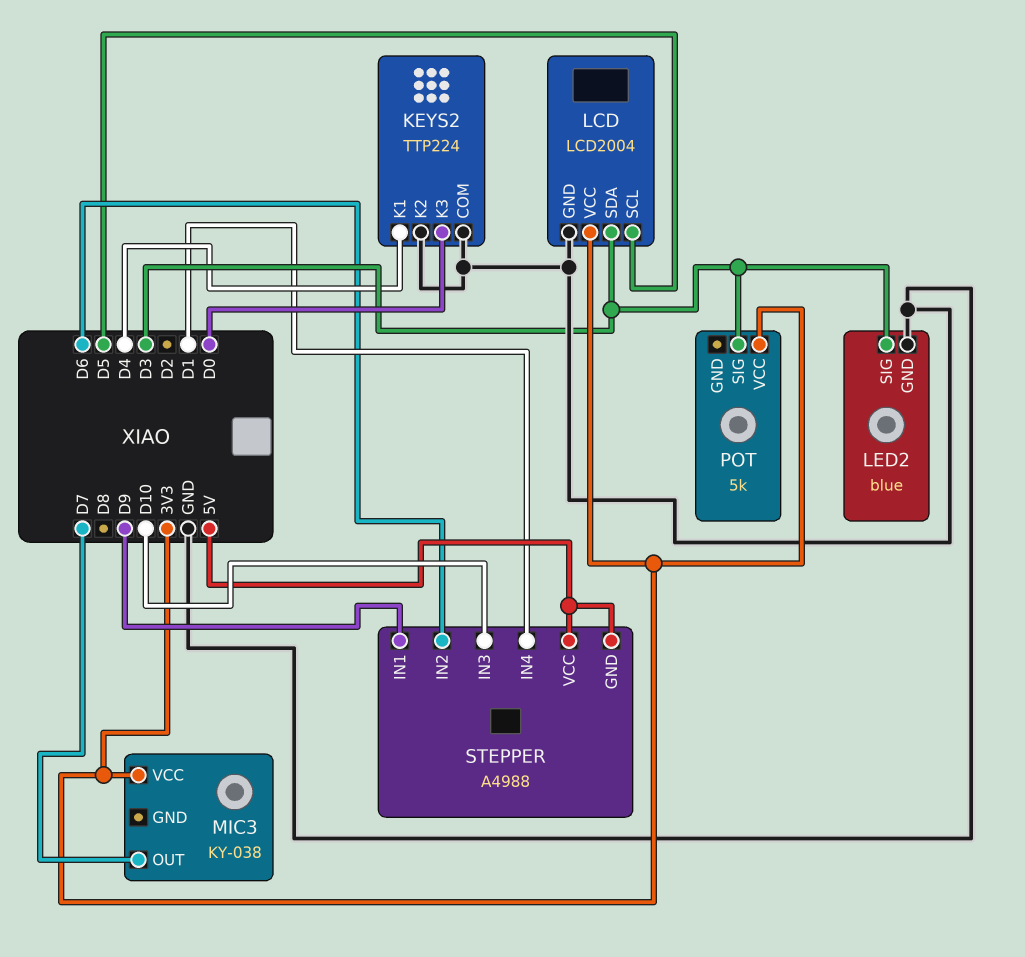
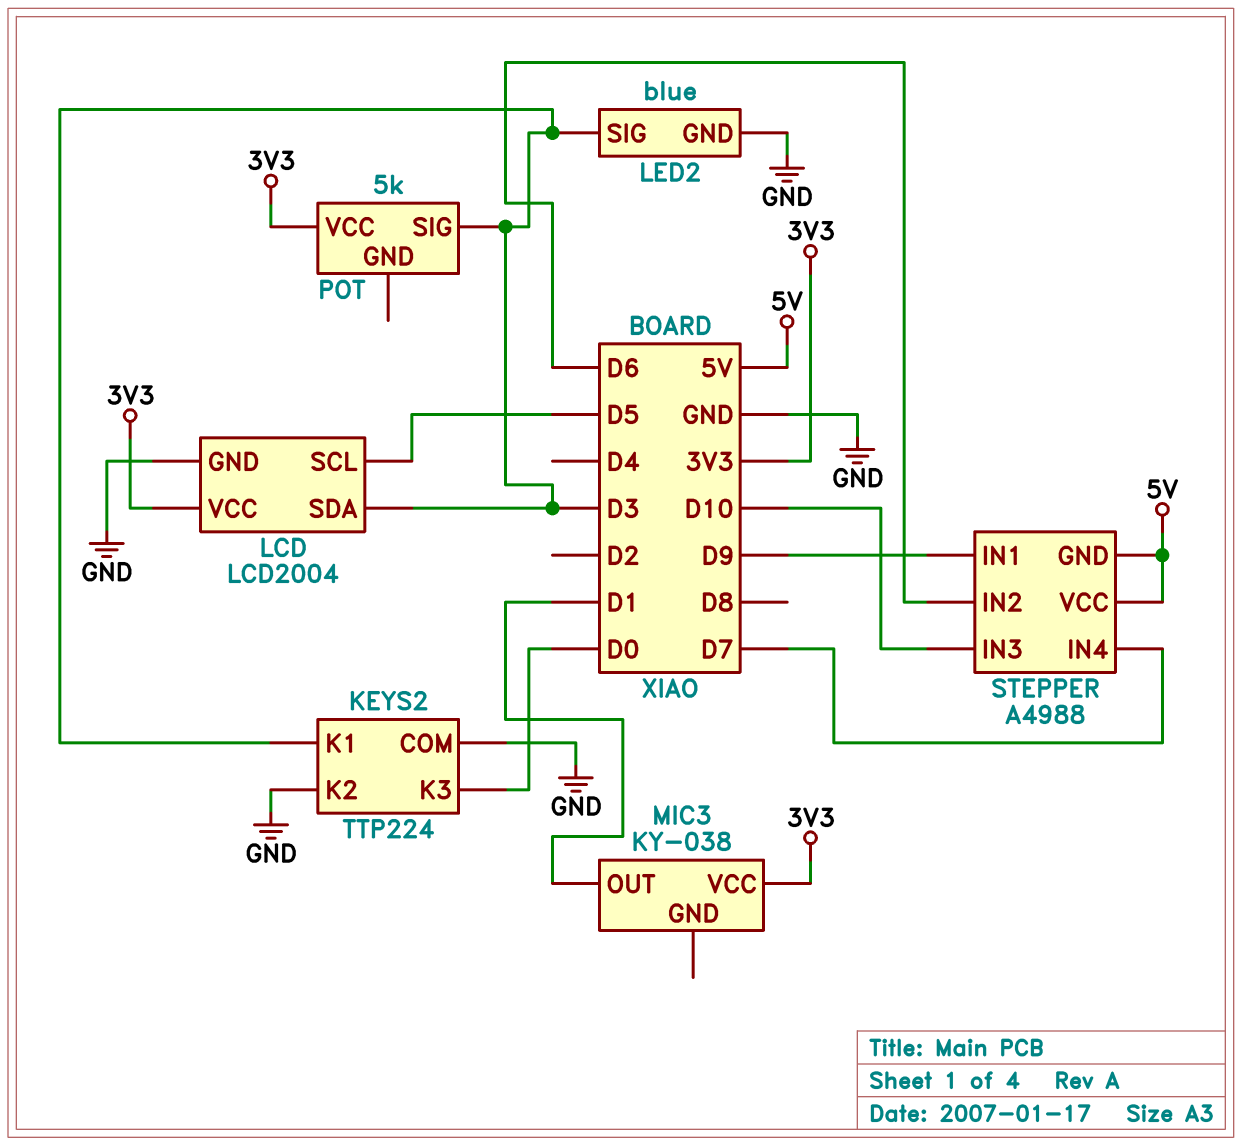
KEYS2 pin K1: D4 -> D3
MIC3 pin OUT: D7 -> D1
STEPPER pin IN4: D1 -> D7

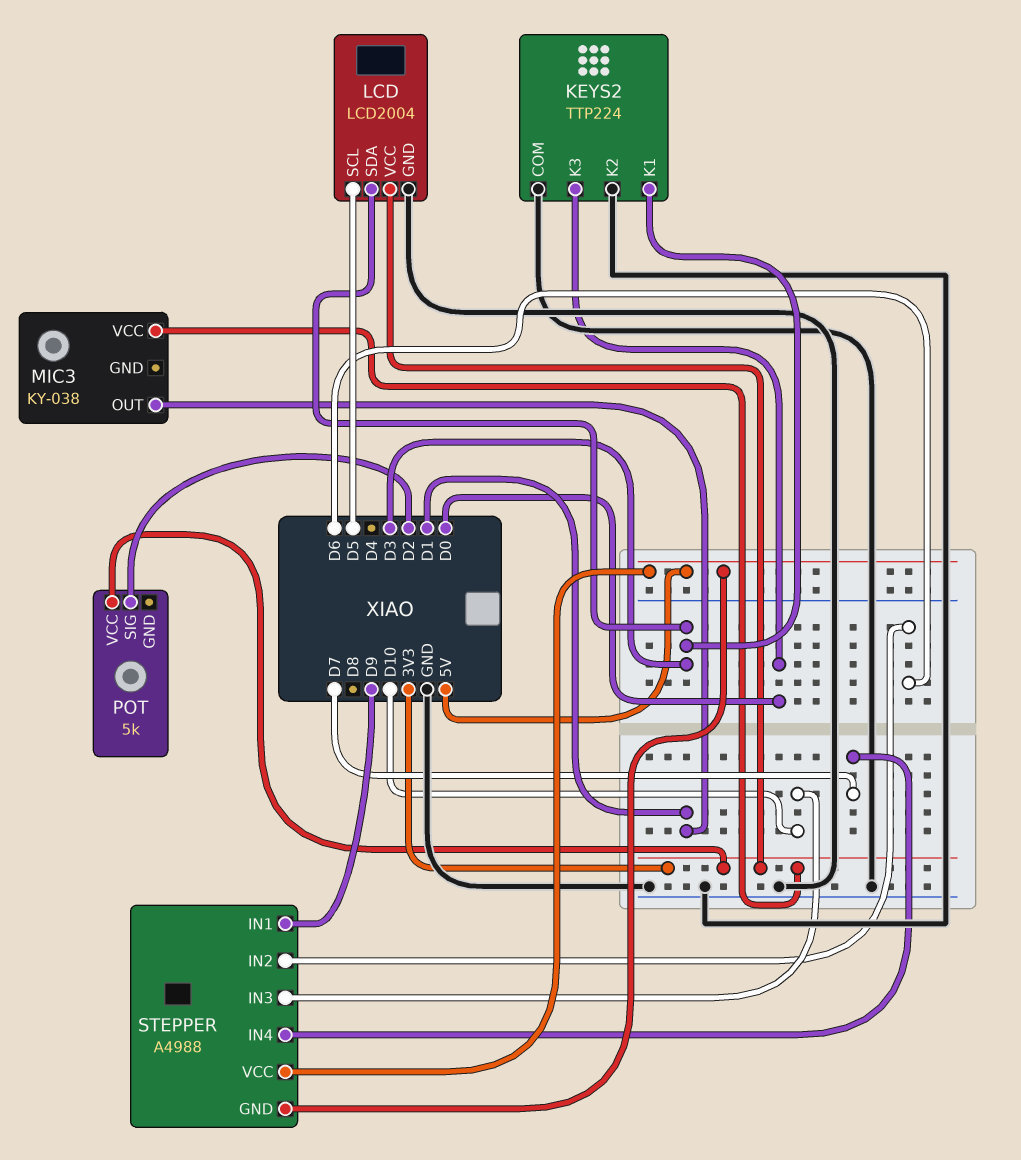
LED2: blue -> none
LED2 pin GND: GND -> none
LED2 pin SIG: D3 -> none
POT pin SIG: D3 -> D2

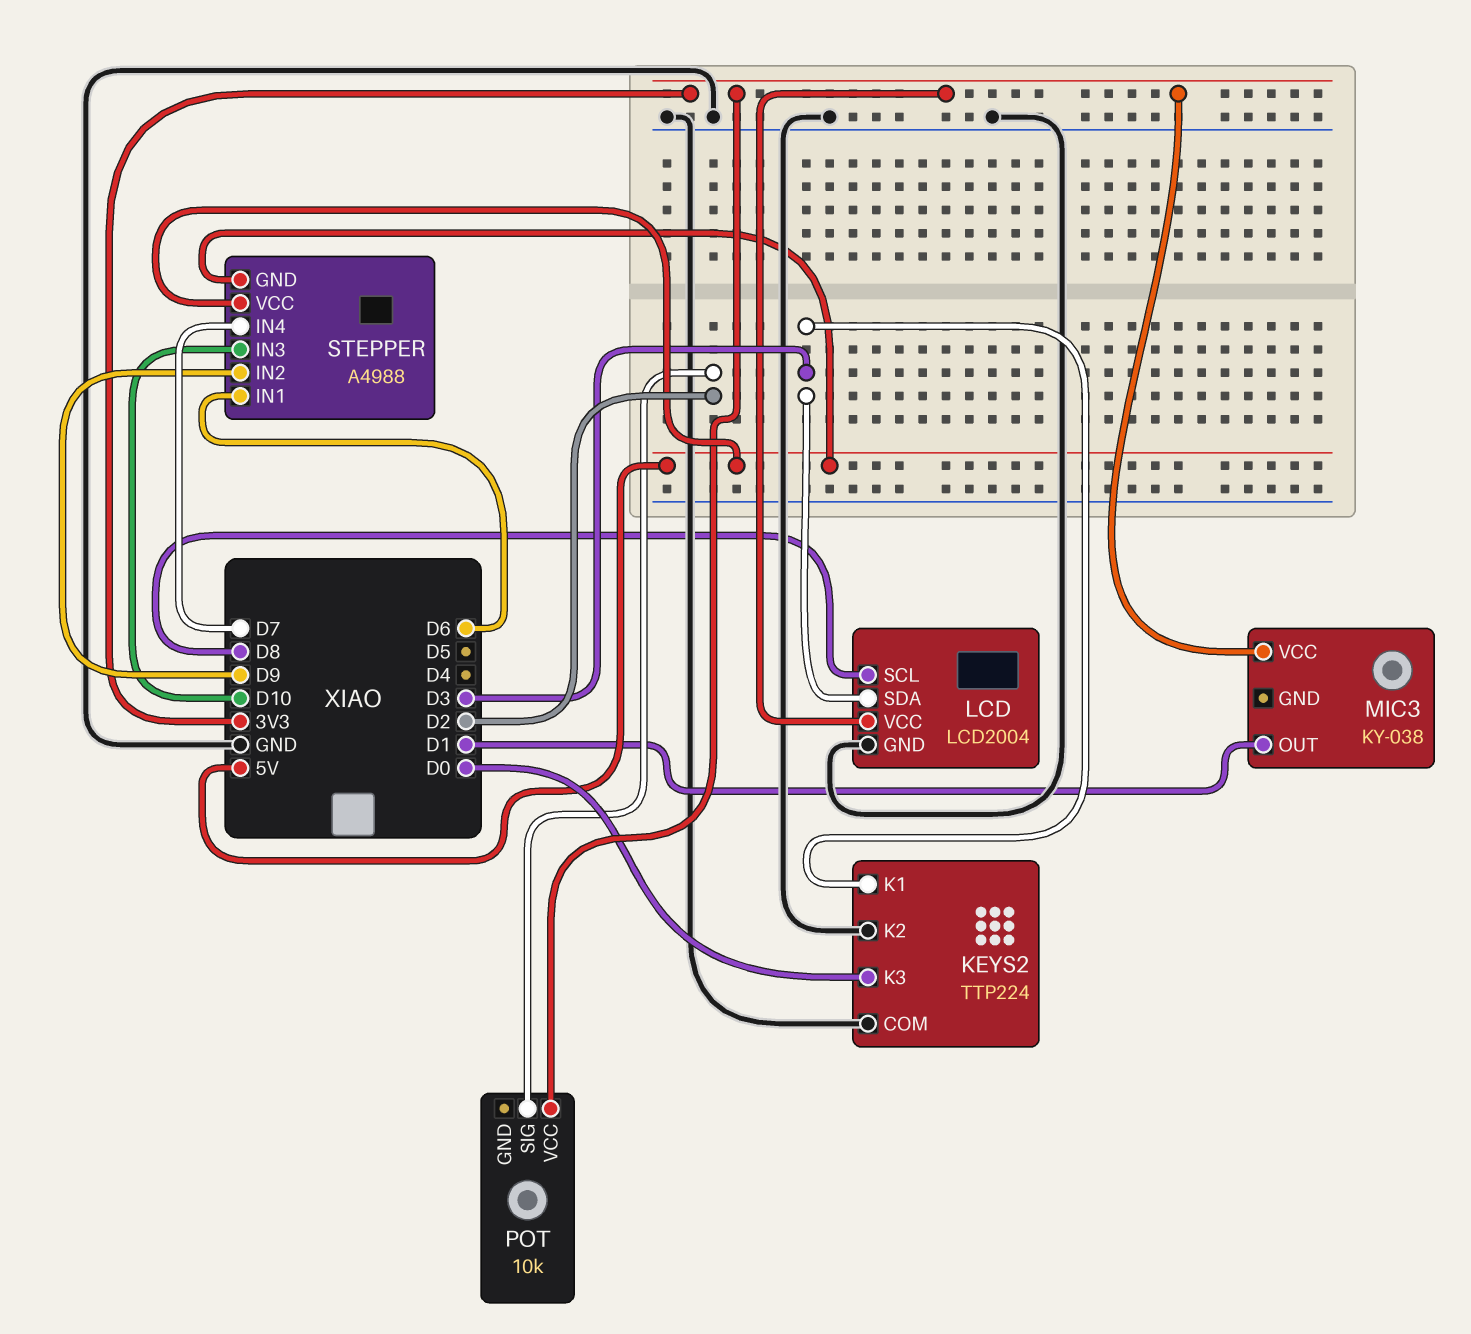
LCD pin SCL: D5 -> D8
POT: 5k -> 10k
STEPPER pin IN1: D9 -> D6
STEPPER pin IN2: D6 -> D9

